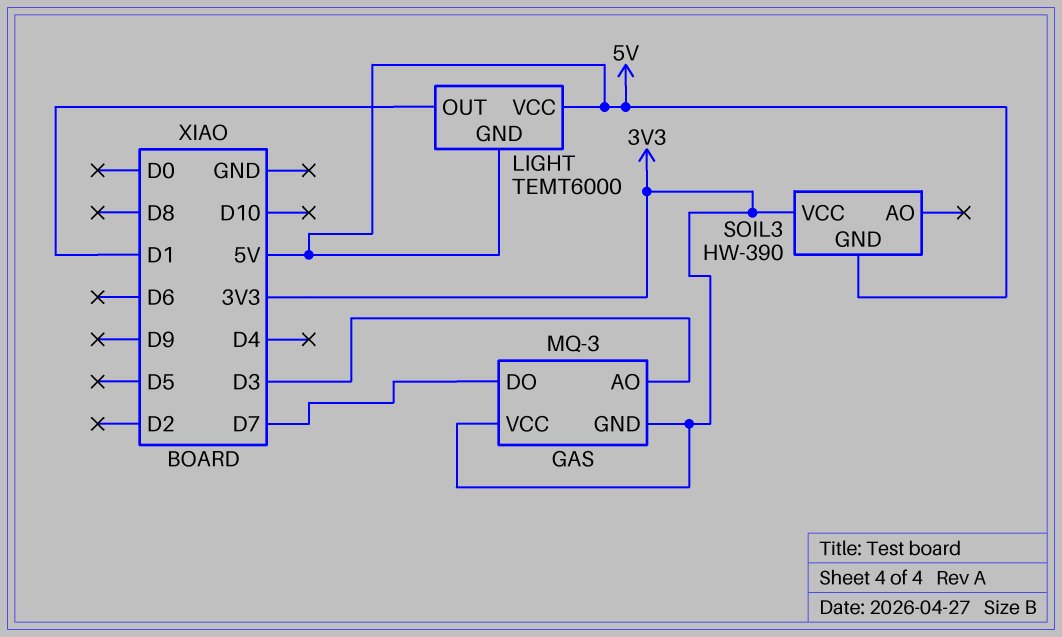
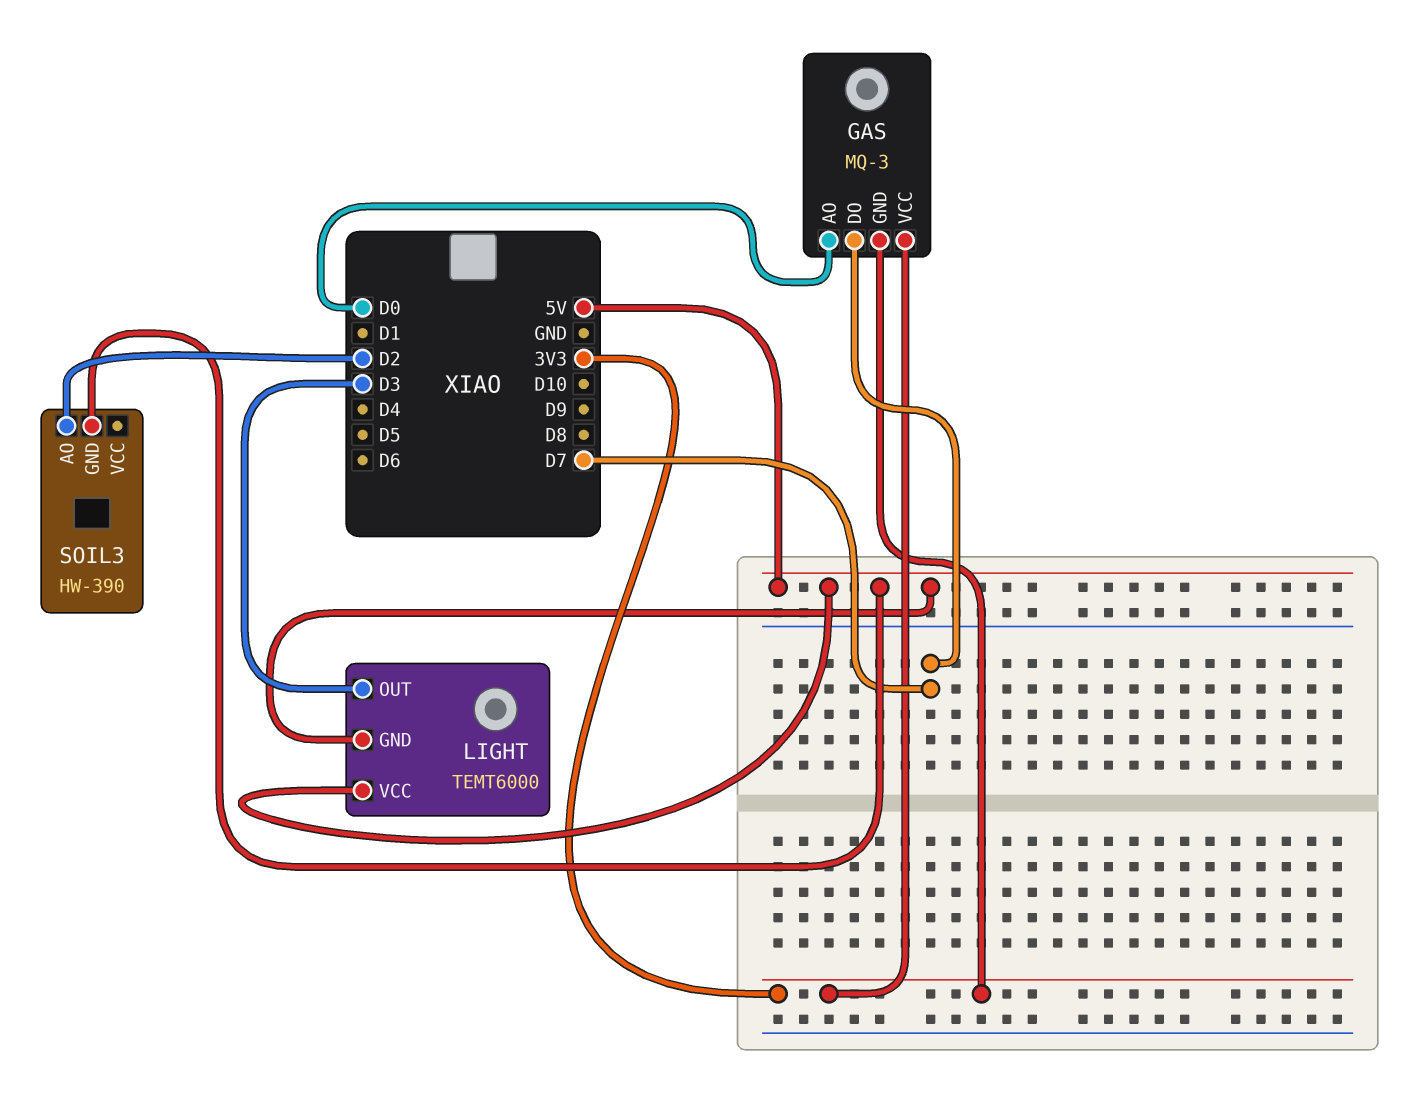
GAS pin AO: D3 -> D0
LIGHT pin OUT: D1 -> D3
SOIL3 pin AO: none -> D2
SOIL3 pin VCC: 3V3 -> none

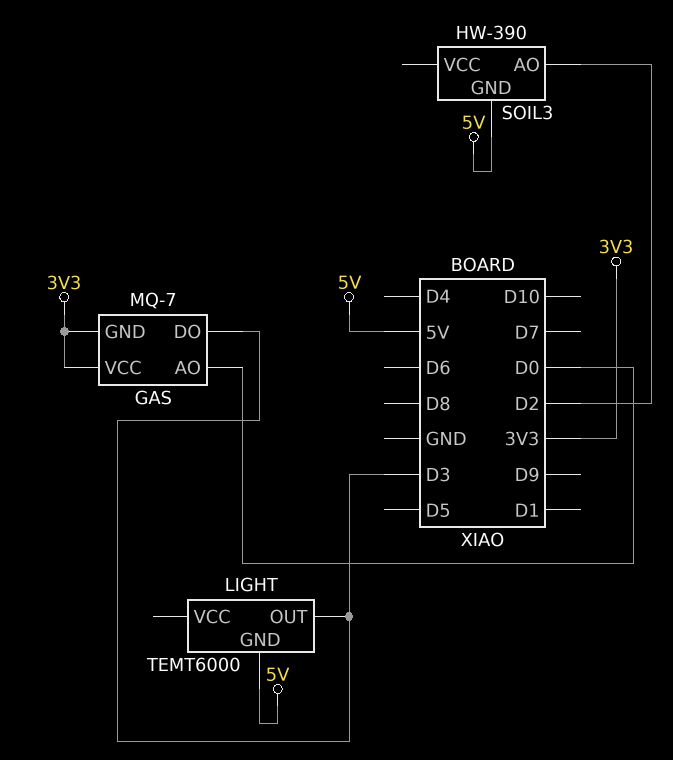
GAS: MQ-3 -> MQ-7
GAS pin DO: D7 -> D3
LIGHT pin VCC: 5V -> none

